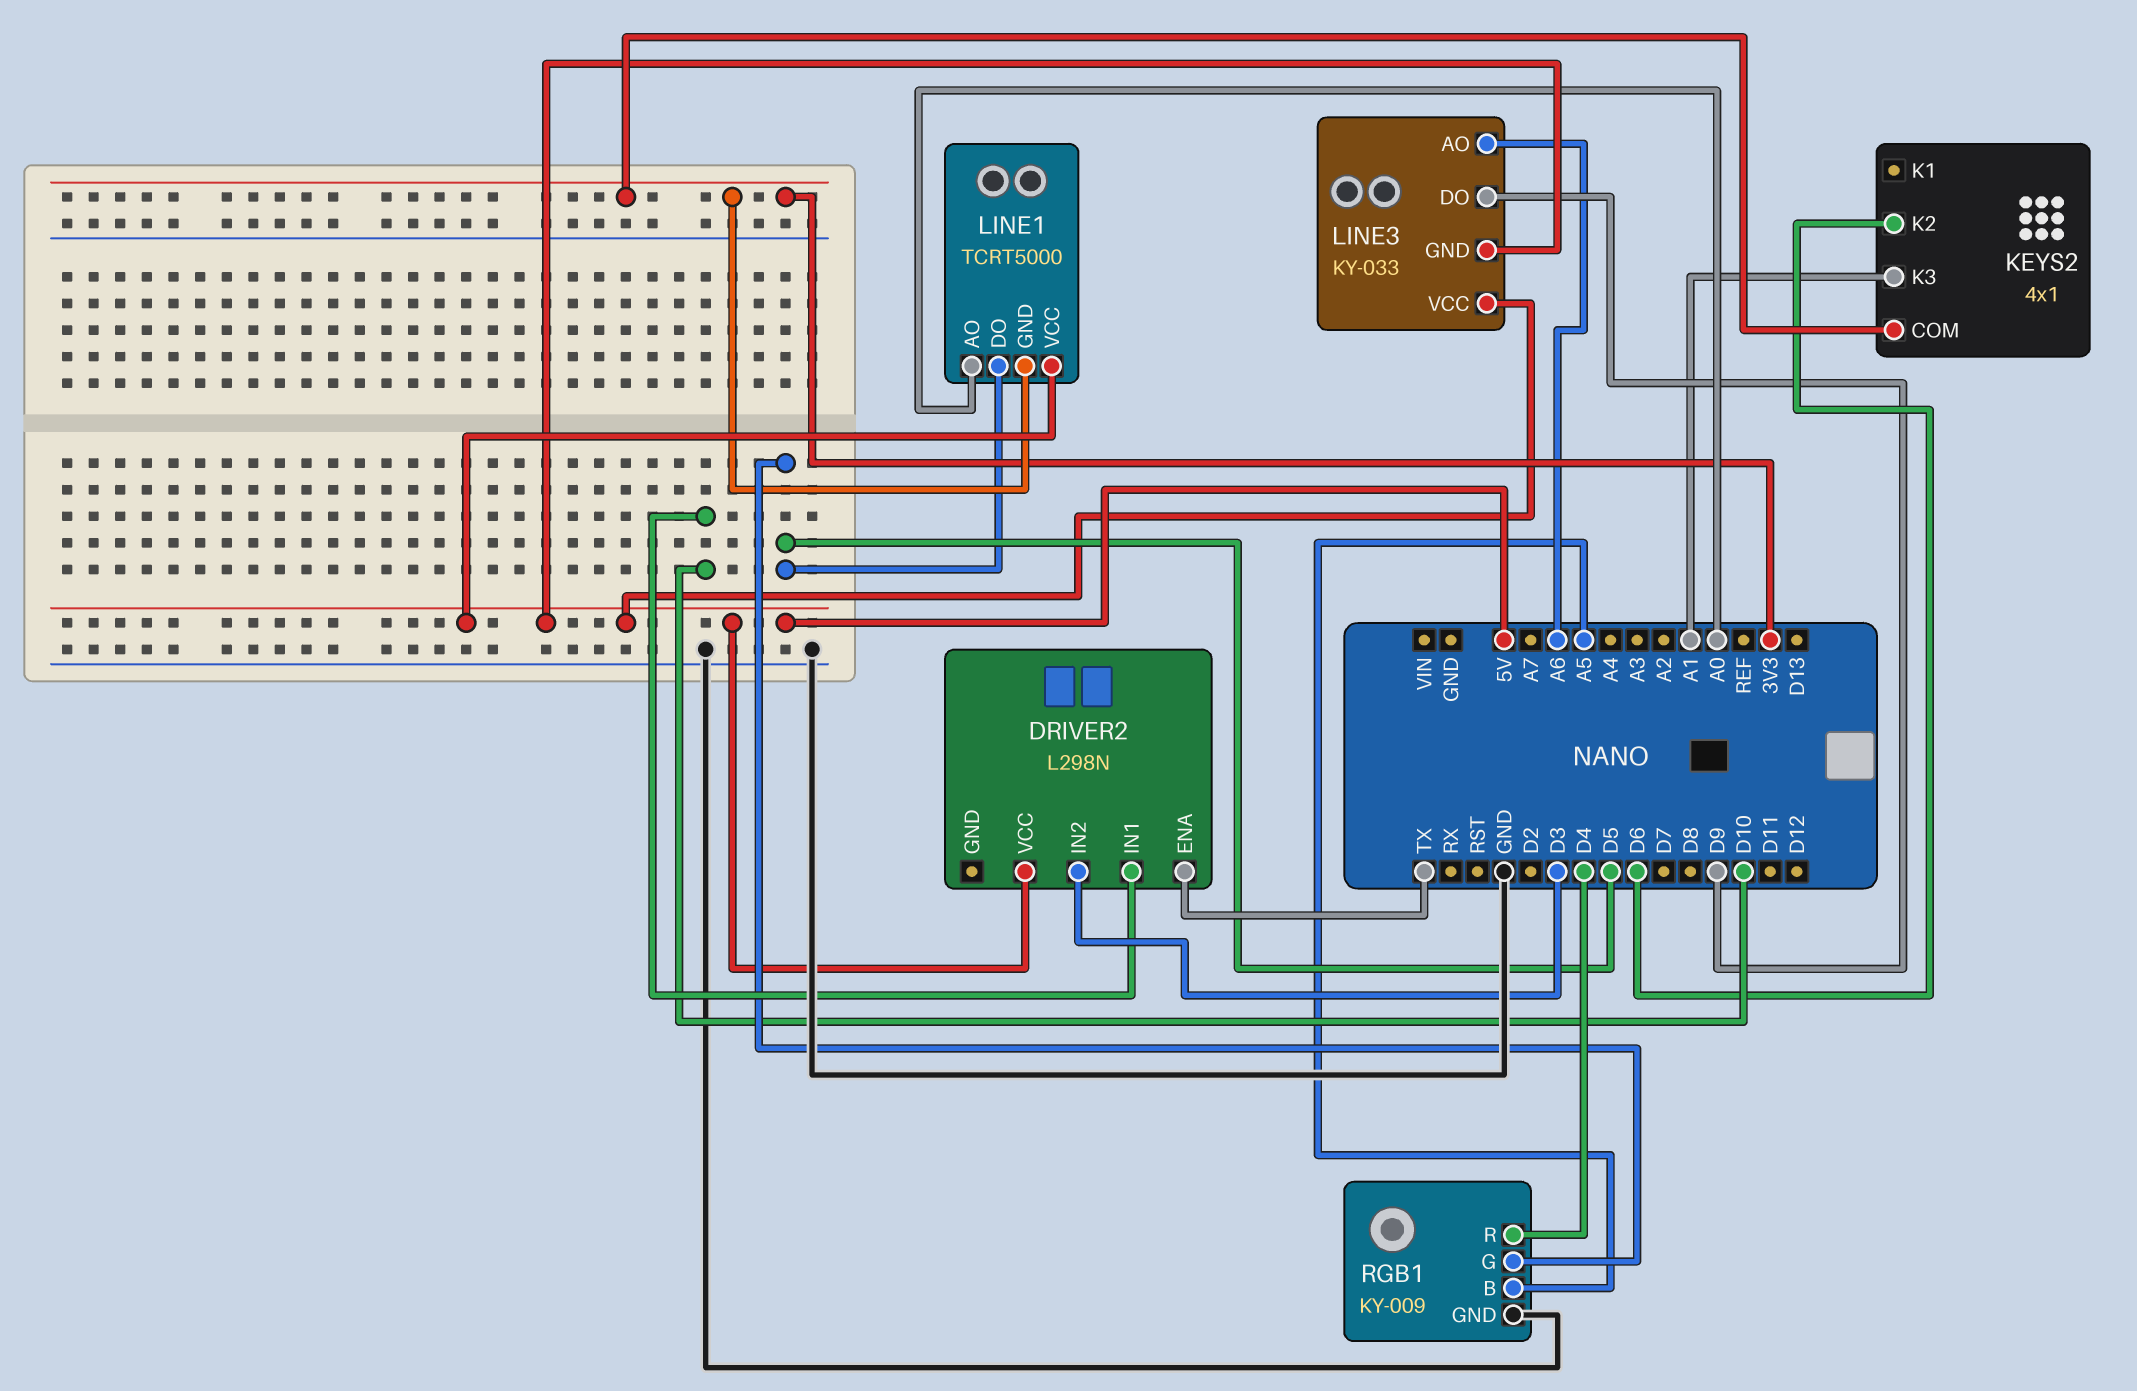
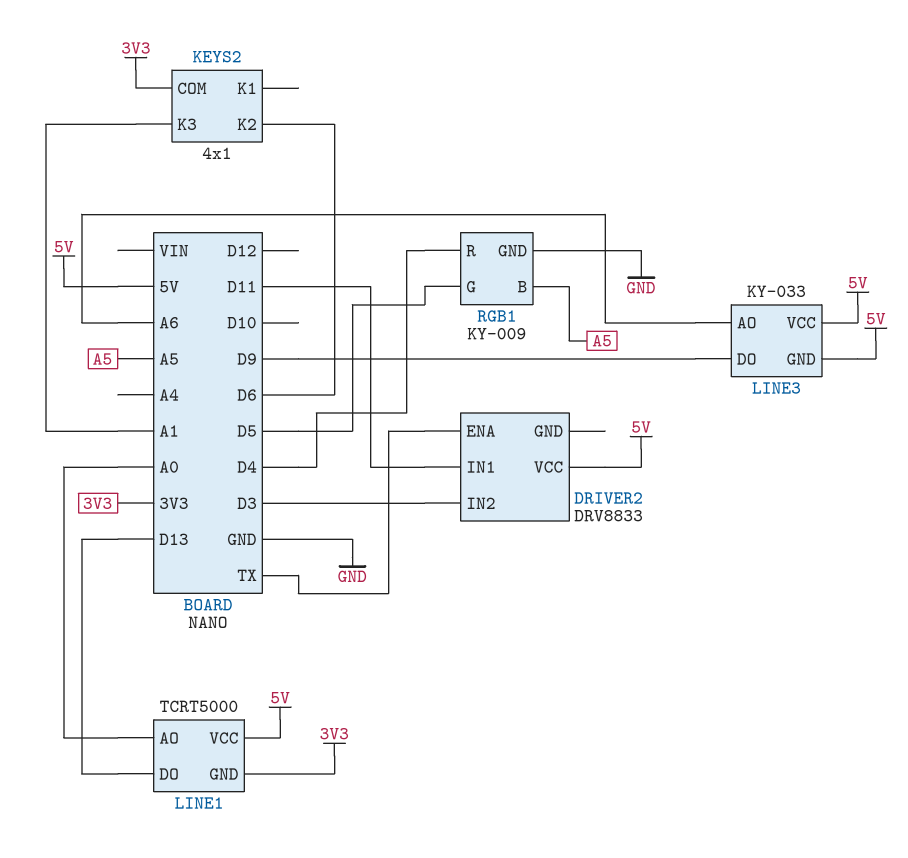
DRIVER2: L298N -> DRV8833
DRIVER2 pin IN1: D10 -> D11
LINE1 pin DO: D5 -> D13

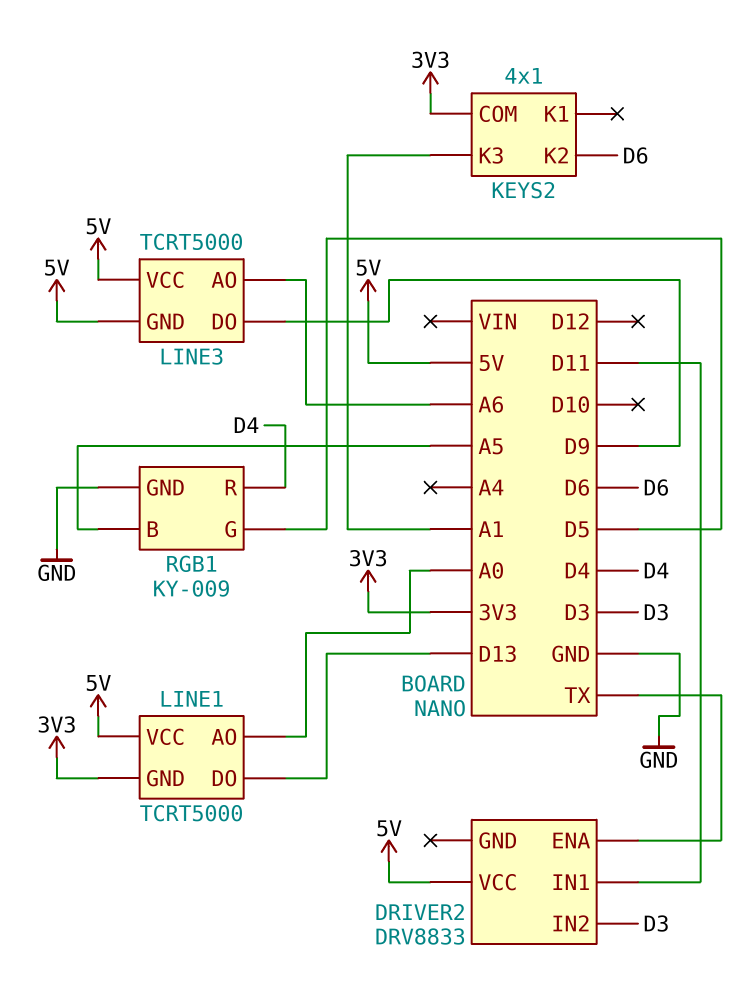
LINE3: KY-033 -> TCRT5000

